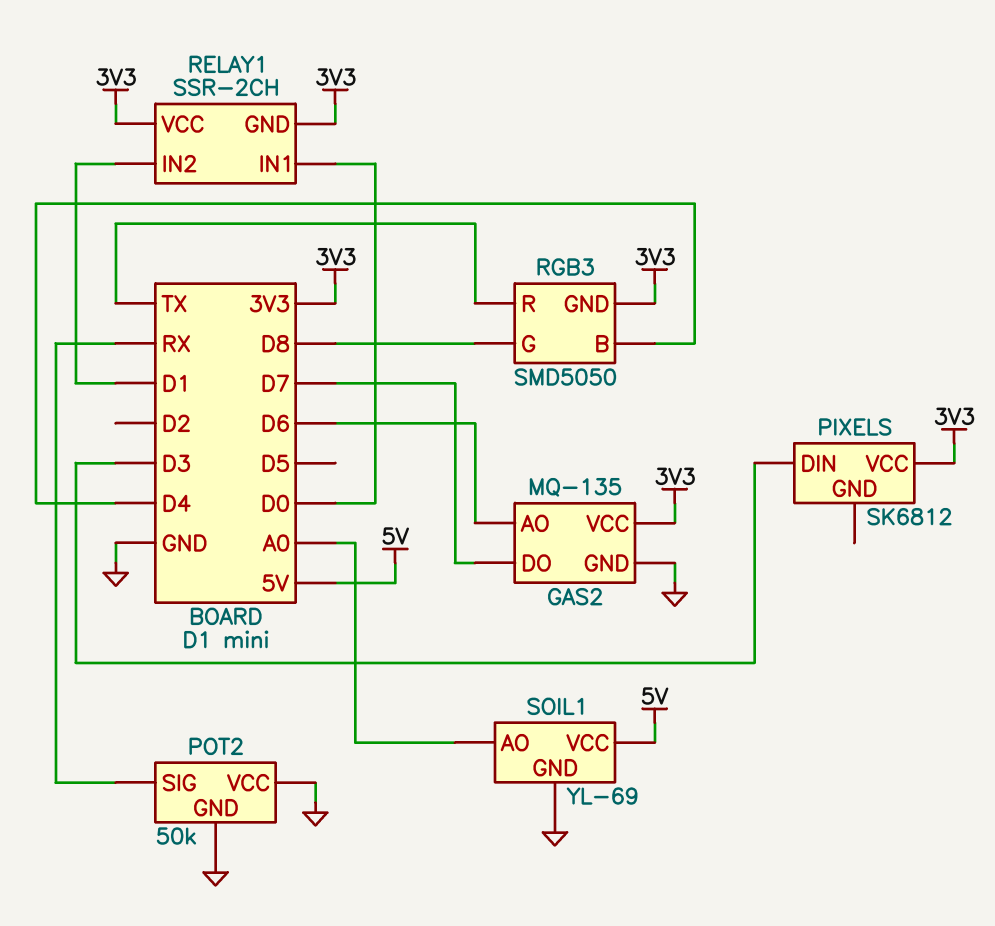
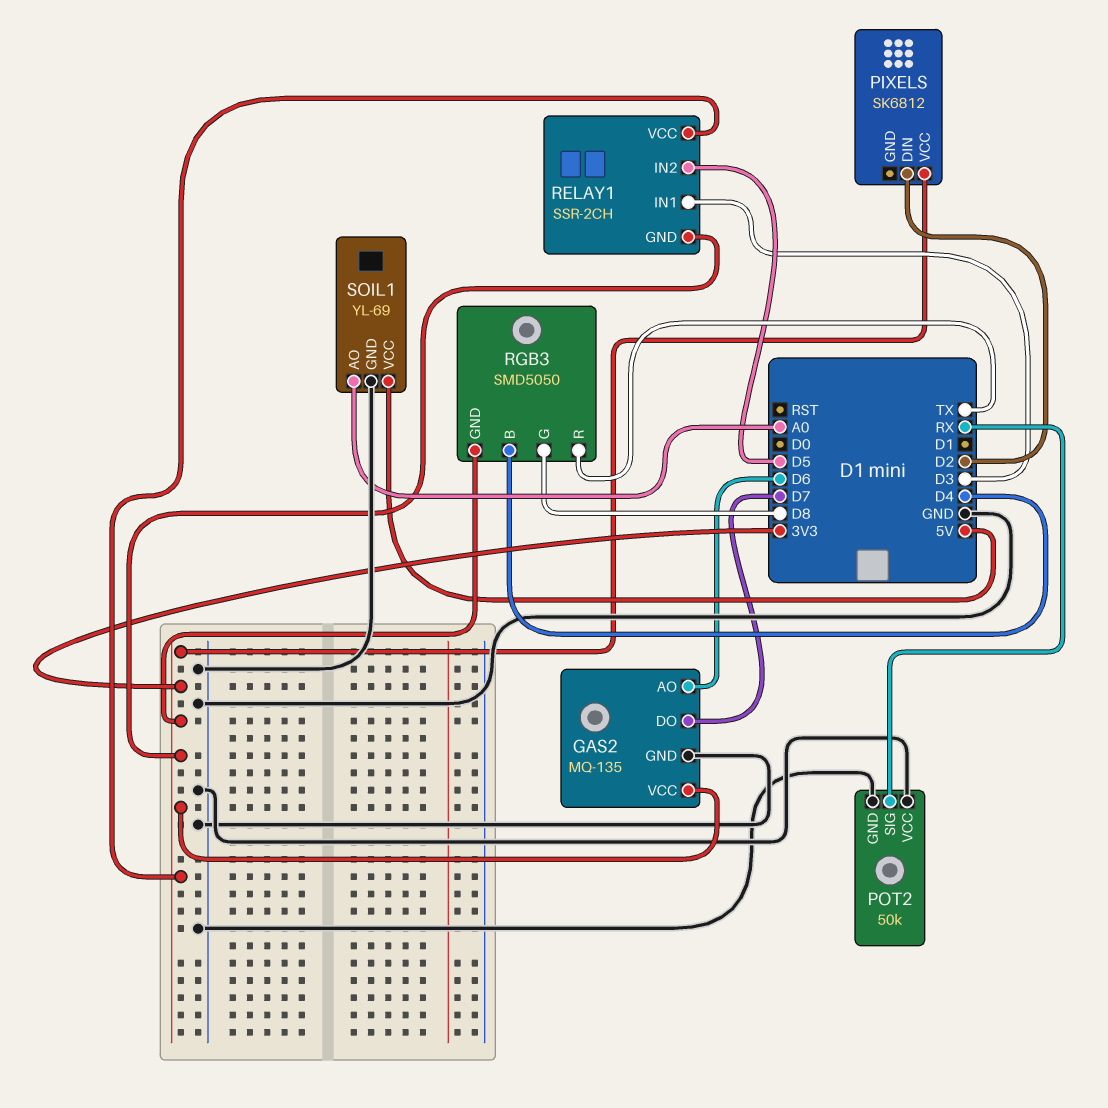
PIXELS pin DIN: D3 -> D2
RELAY1 pin IN1: D0 -> D3
RELAY1 pin IN2: D1 -> D5

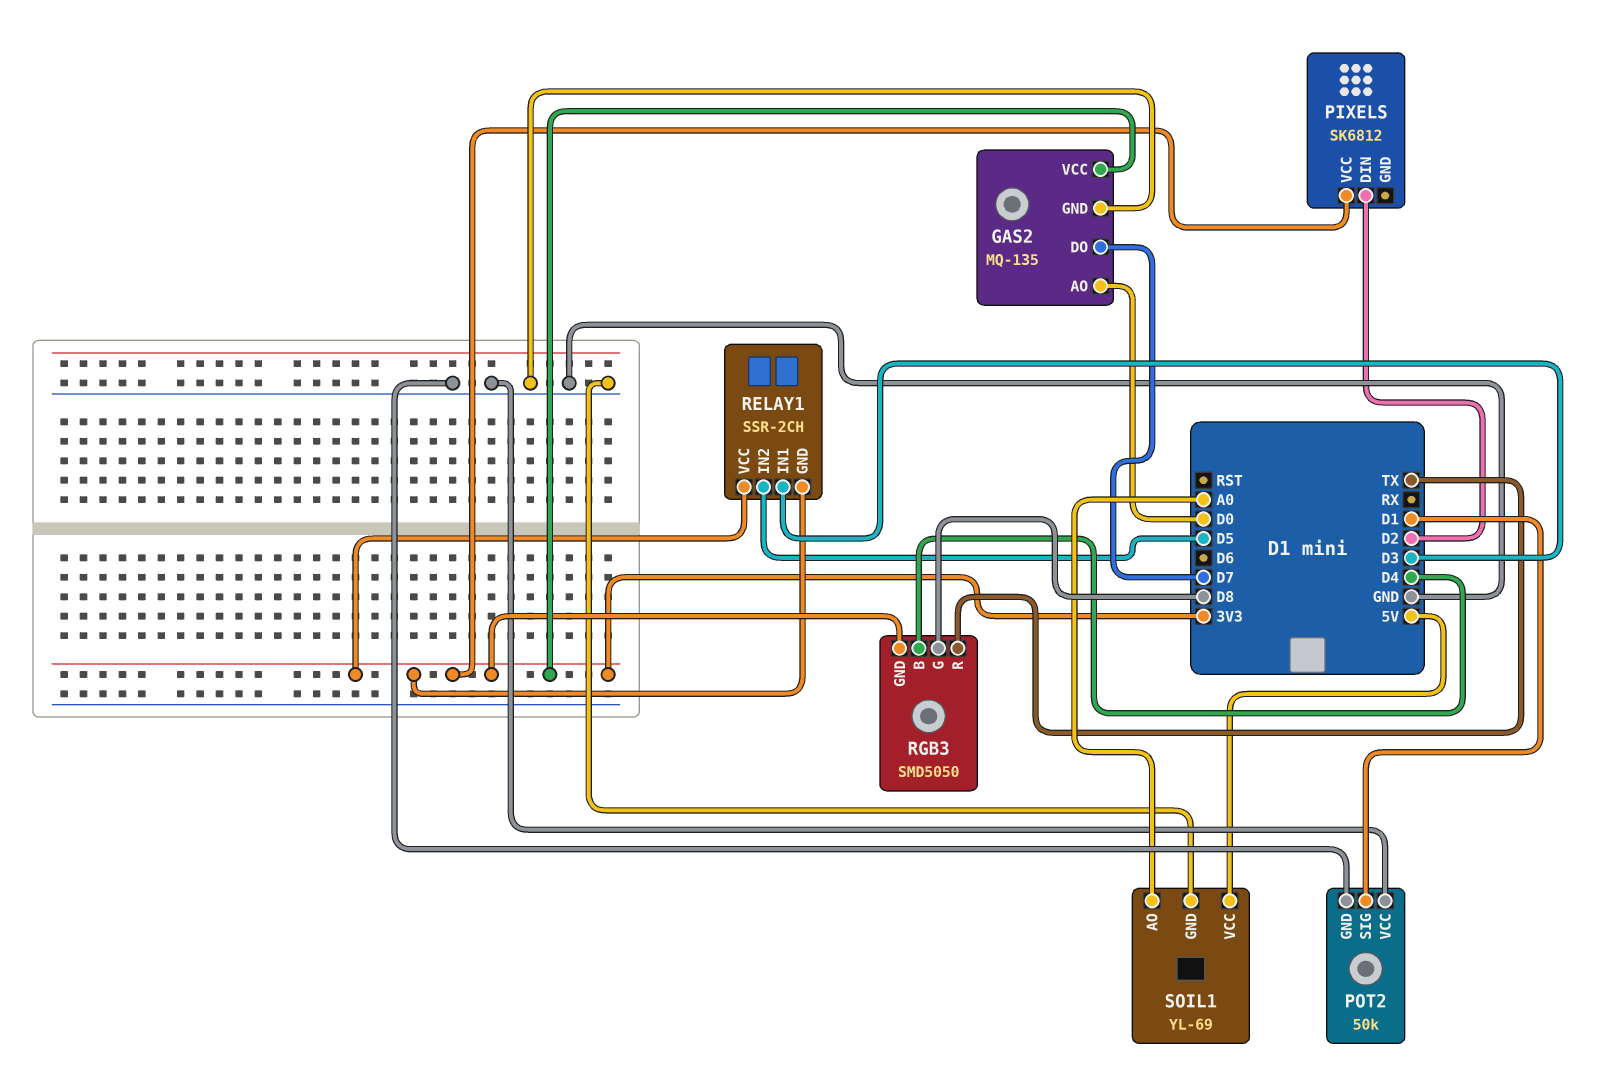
GAS2 pin AO: D6 -> D0
POT2 pin SIG: RX -> D1

